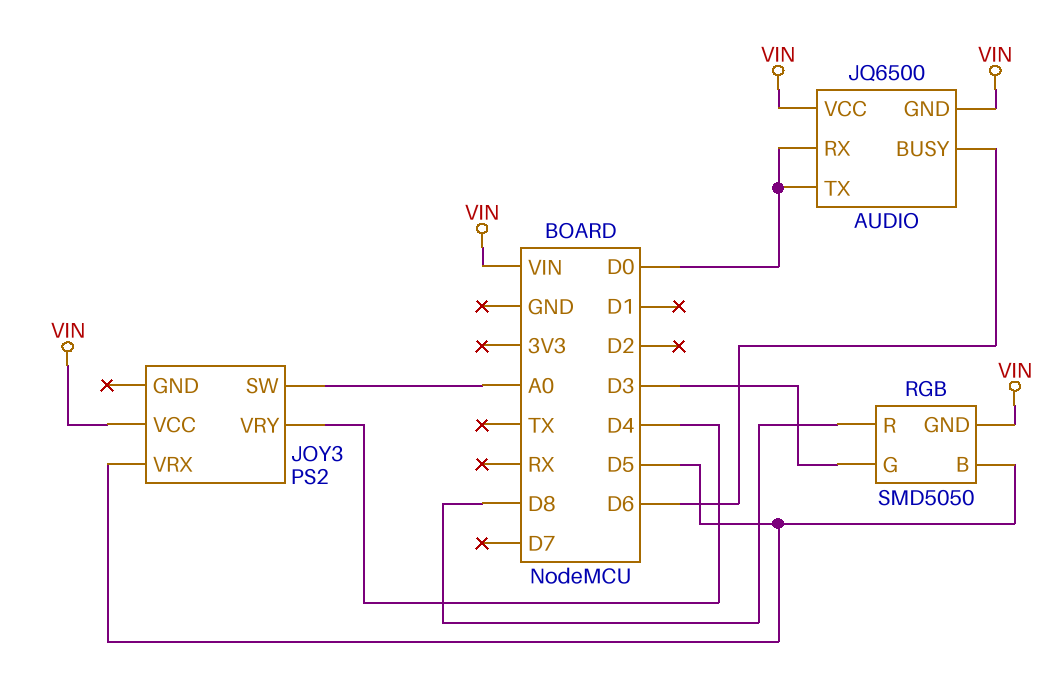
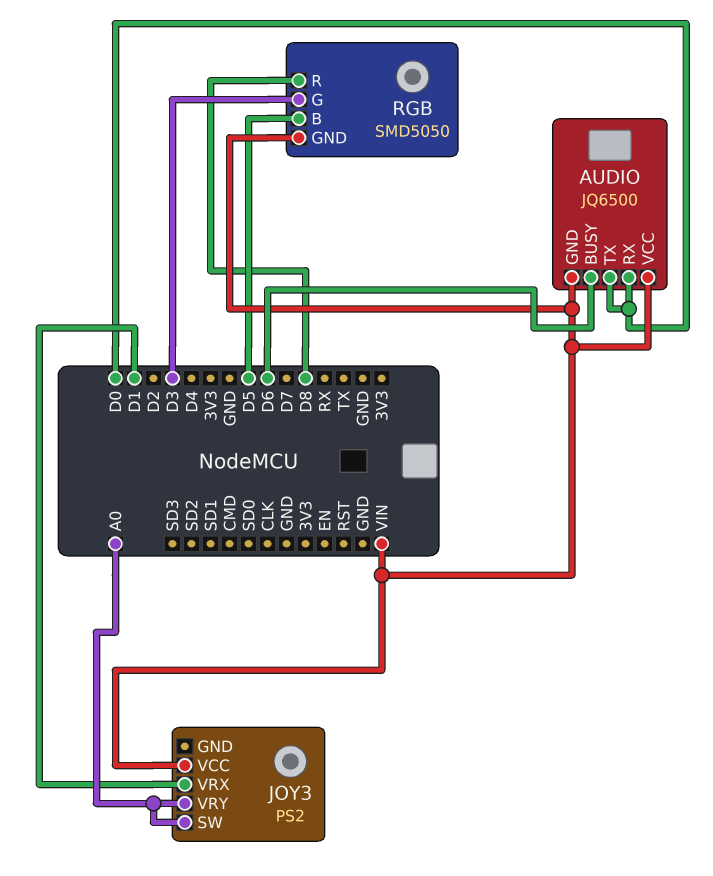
JOY3 pin VRX: D5 -> D1
JOY3 pin VRY: D4 -> A0

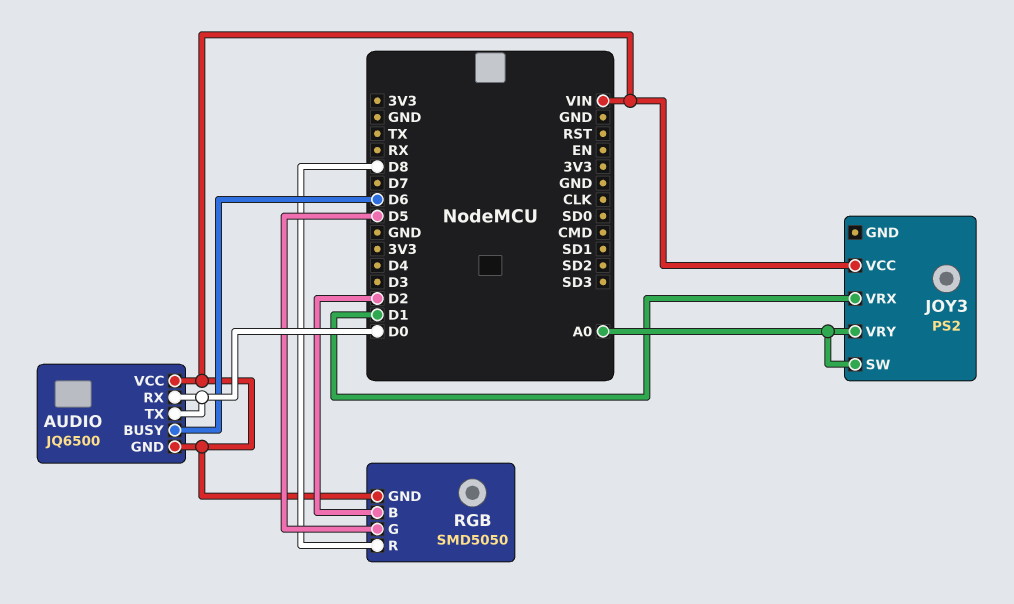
RGB pin B: D5 -> D2
RGB pin G: D3 -> D5

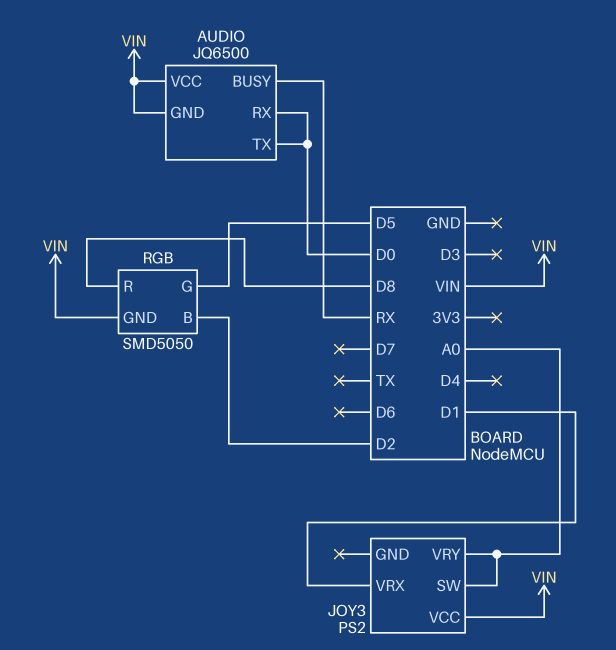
AUDIO pin BUSY: D6 -> RX

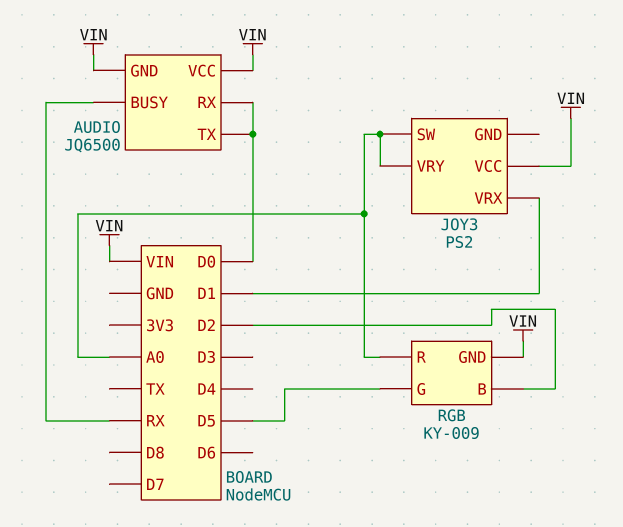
RGB: SMD5050 -> KY-009
RGB pin R: D8 -> A0

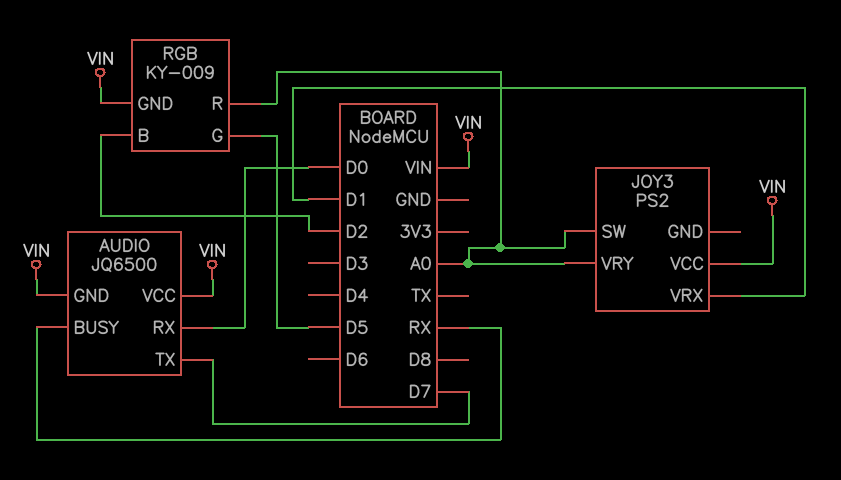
AUDIO pin TX: D0 -> D7

